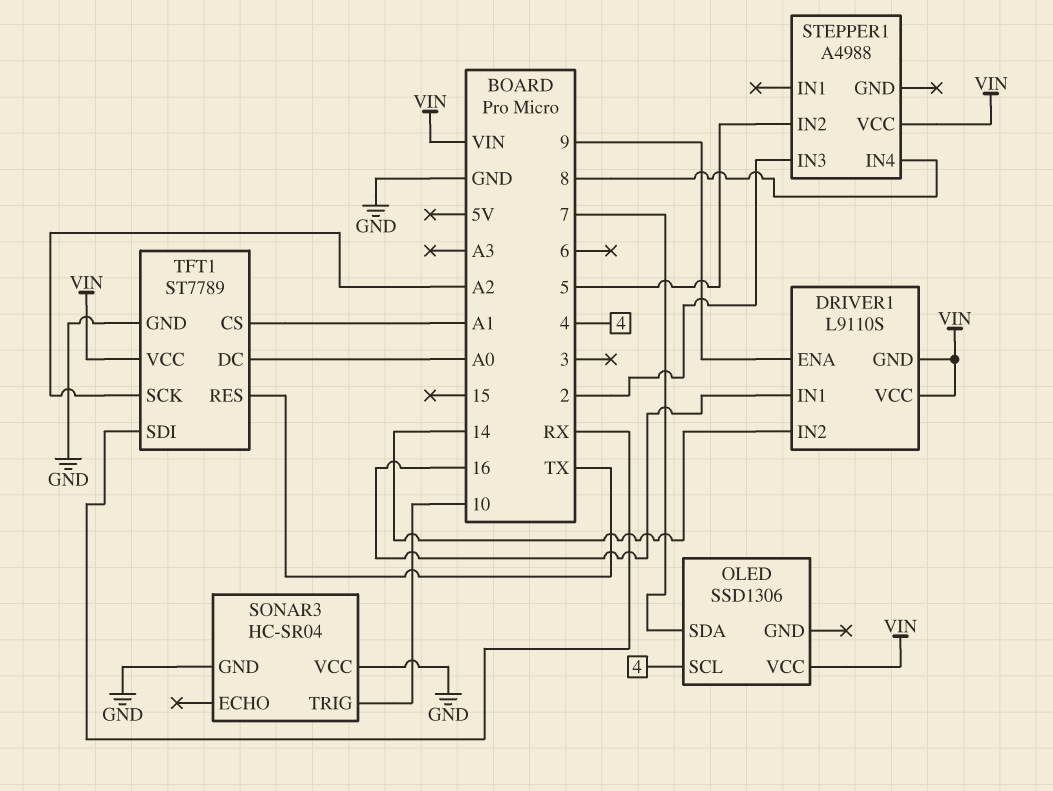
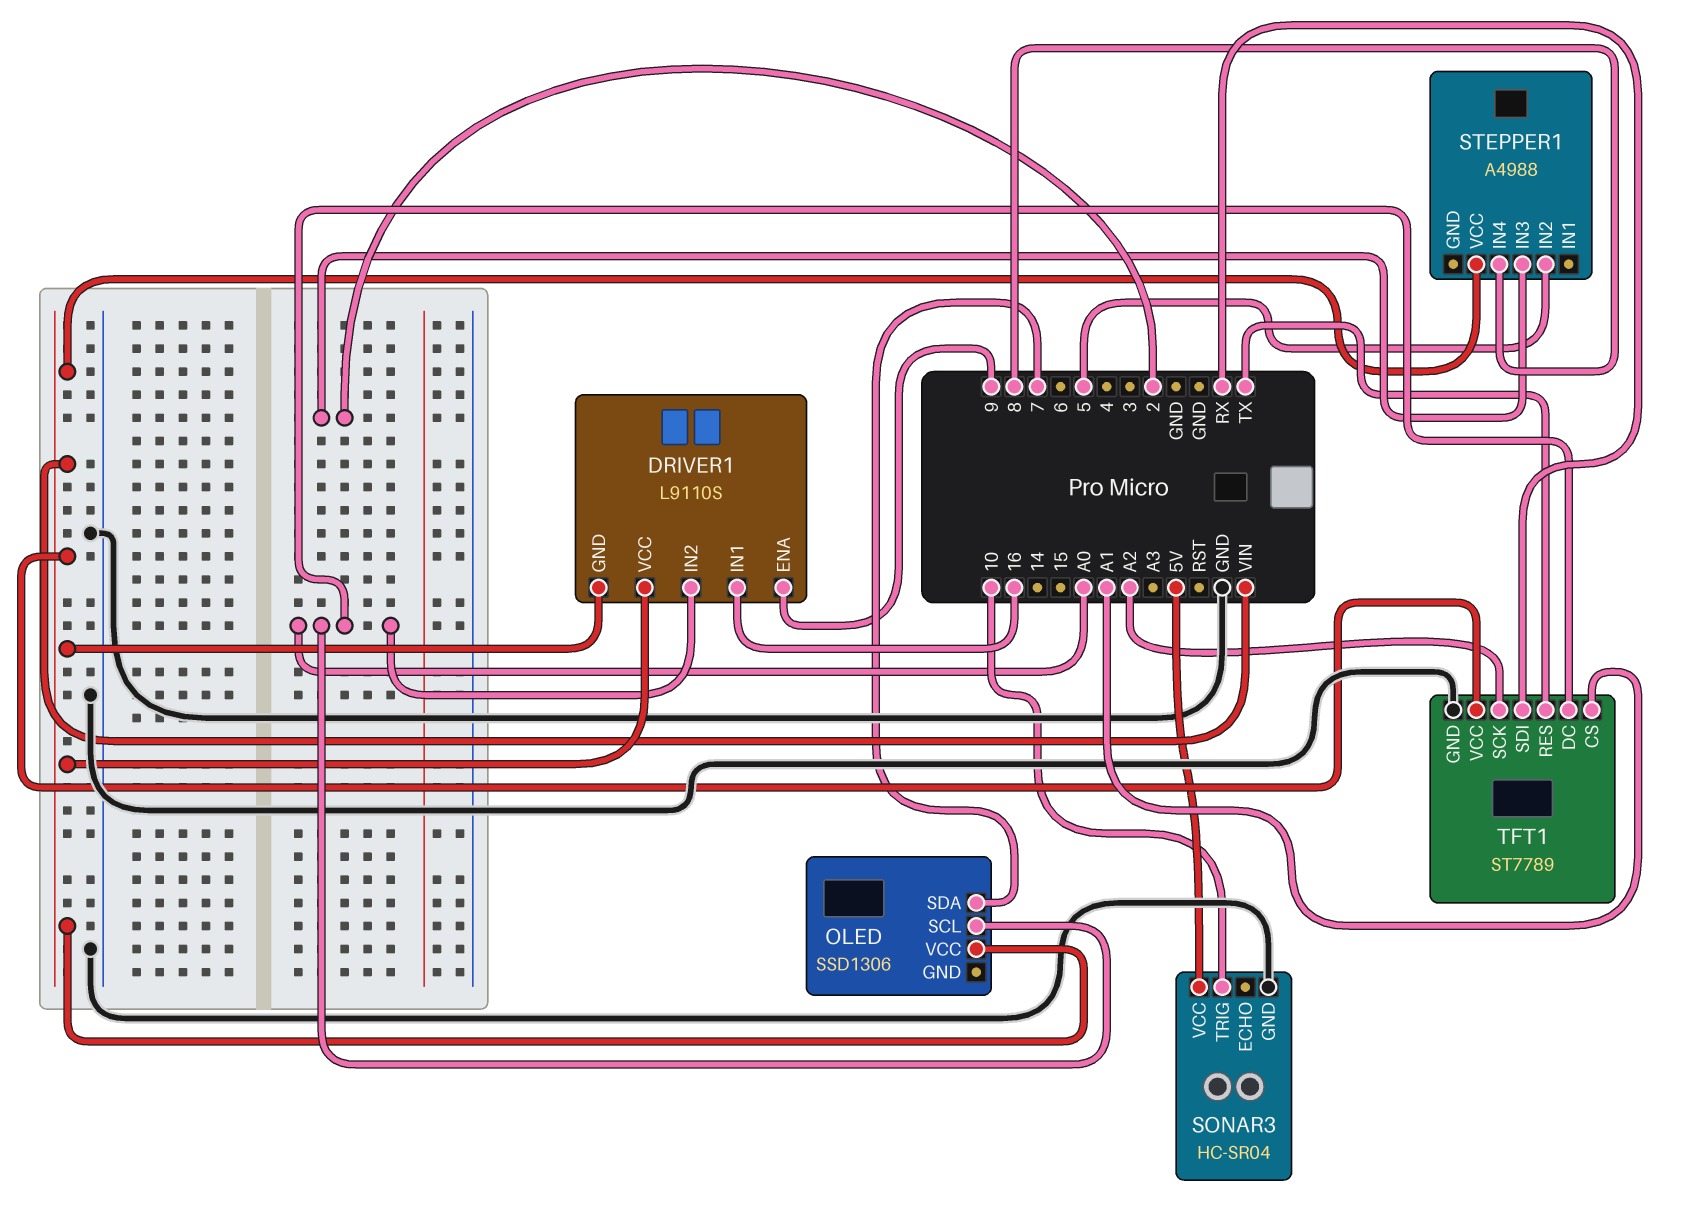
DRIVER1 pin IN2: 14 -> A0
OLED pin SCL: 4 -> A0
SONAR3 pin VCC: GND -> 5V

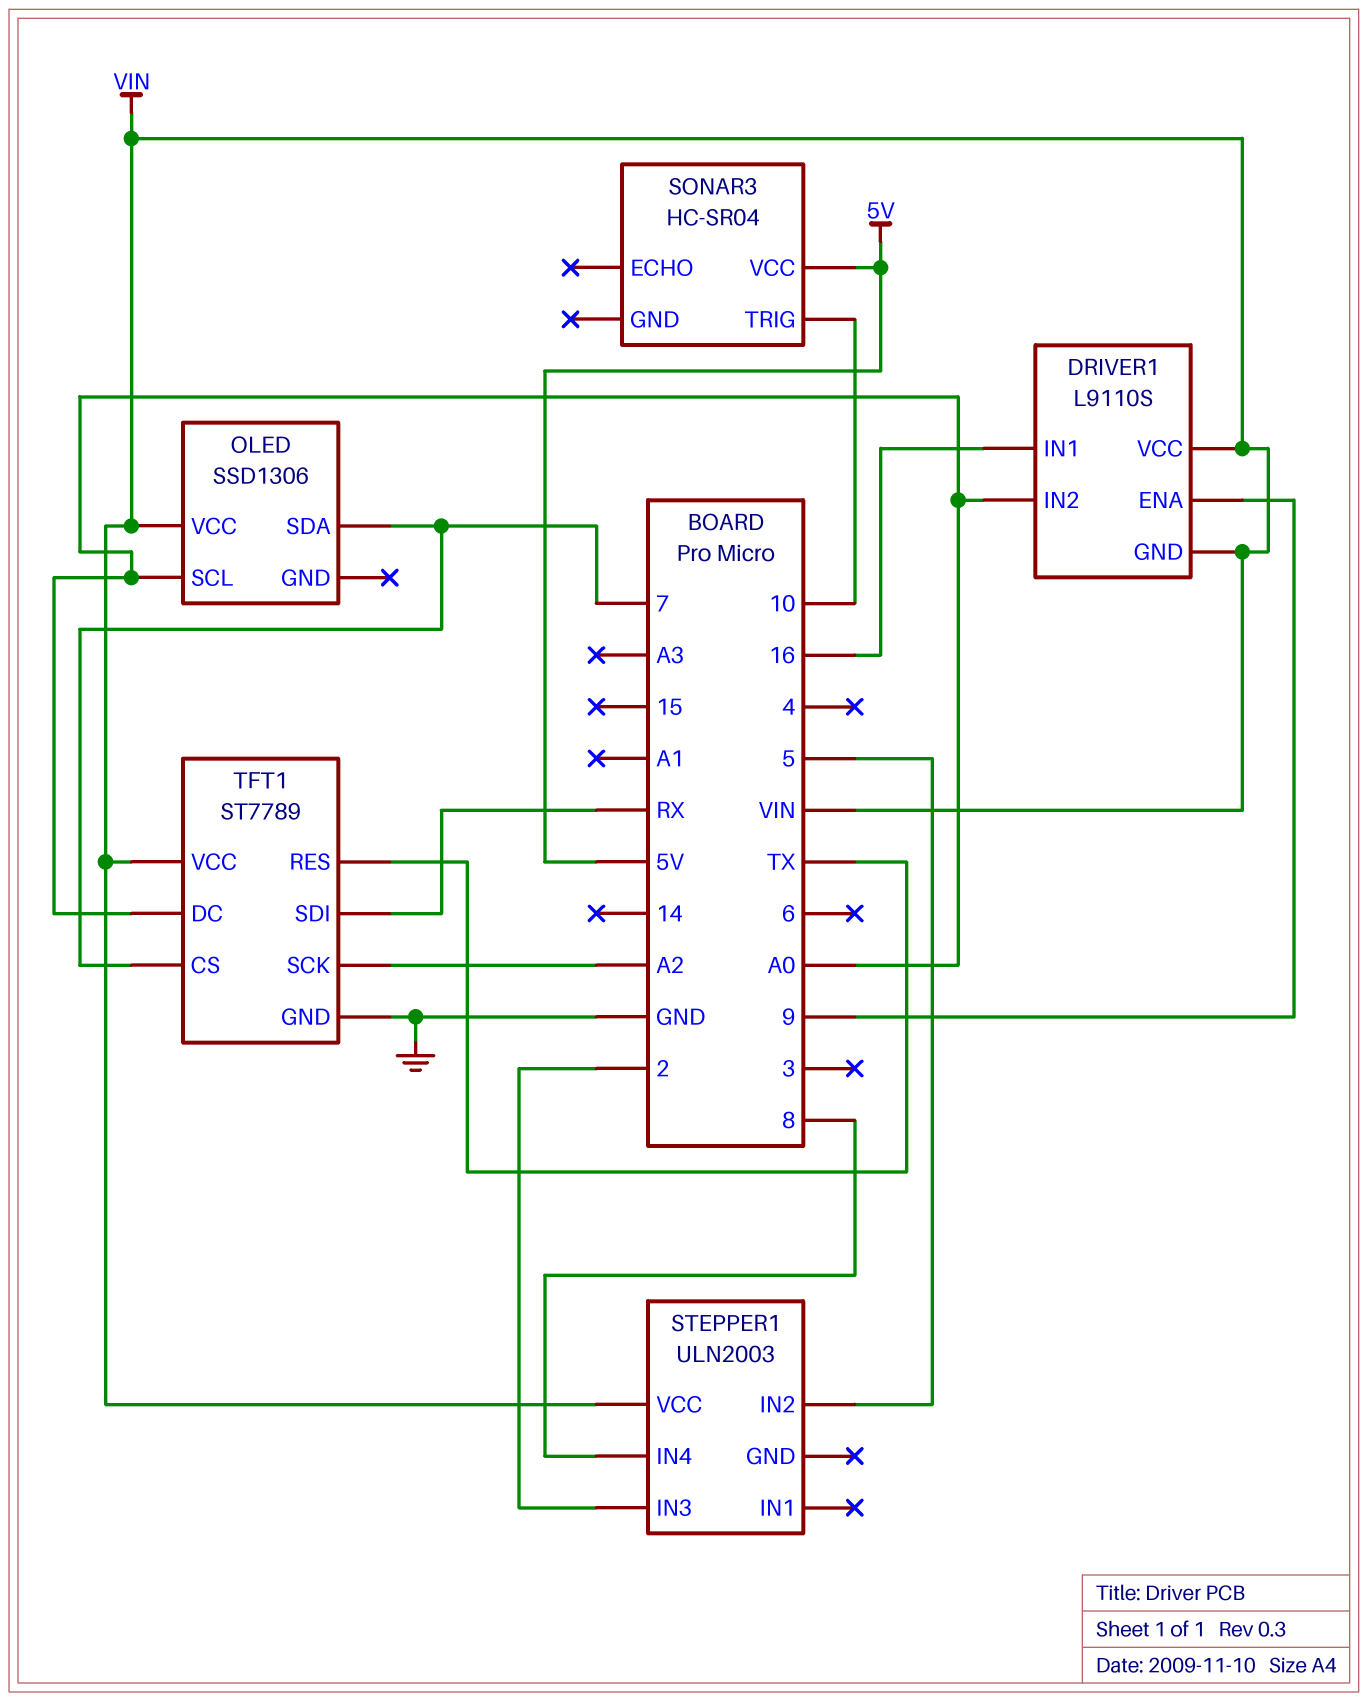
SONAR3 pin GND: GND -> none
STEPPER1: A4988 -> ULN2003
TFT1 pin CS: A1 -> 7

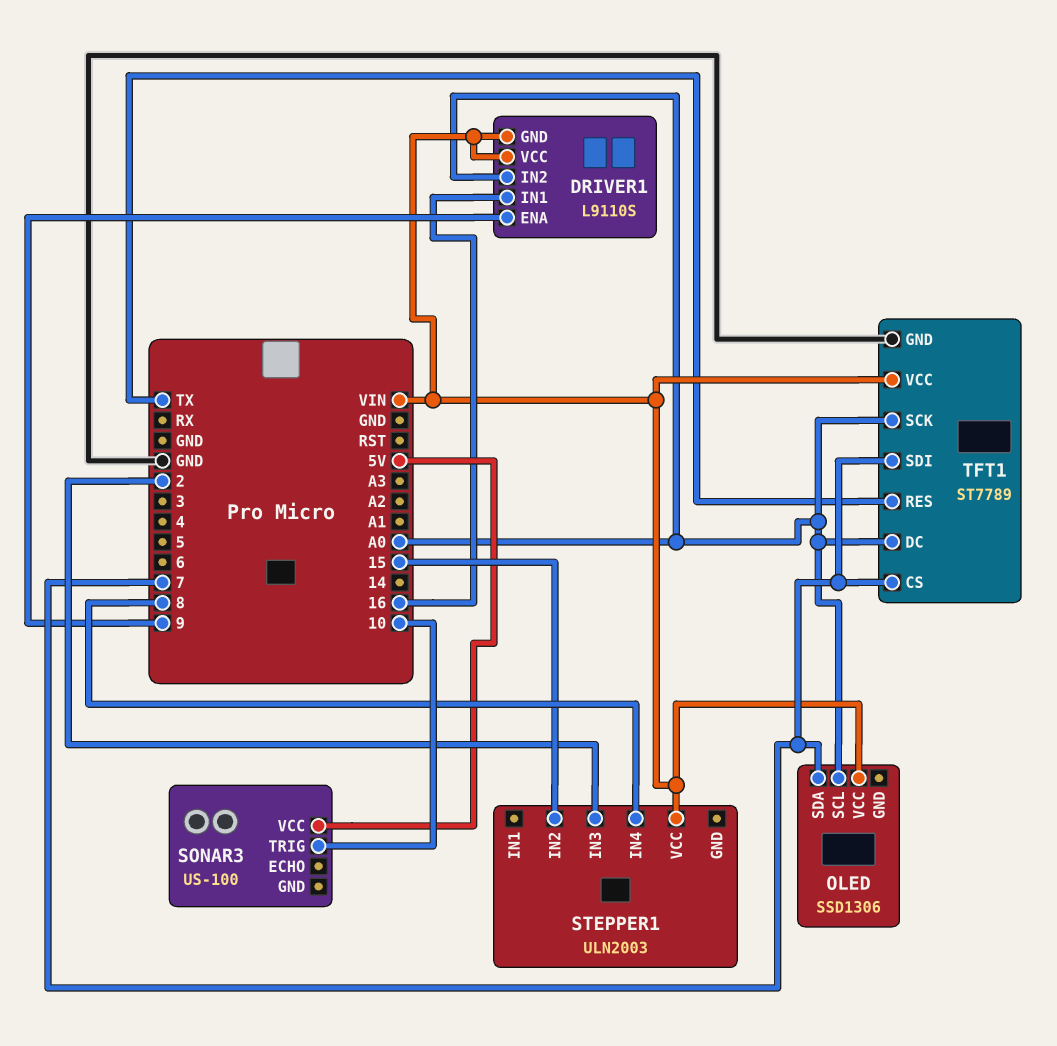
SONAR3: HC-SR04 -> US-100
STEPPER1 pin IN2: 5 -> 15
TFT1 pin SCK: A2 -> A0
TFT1 pin SDI: RX -> 7

